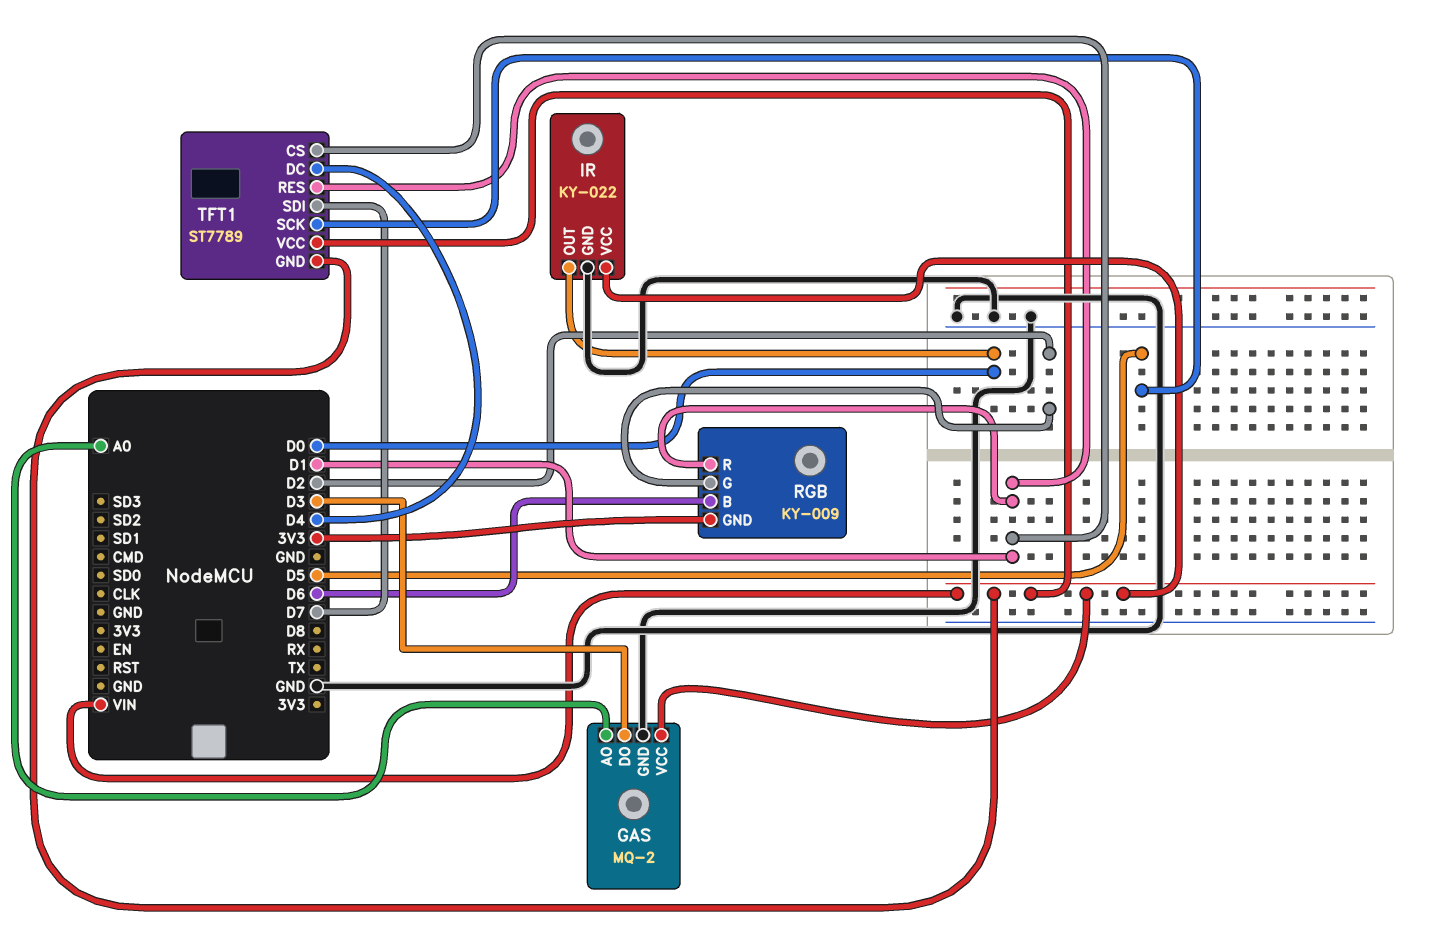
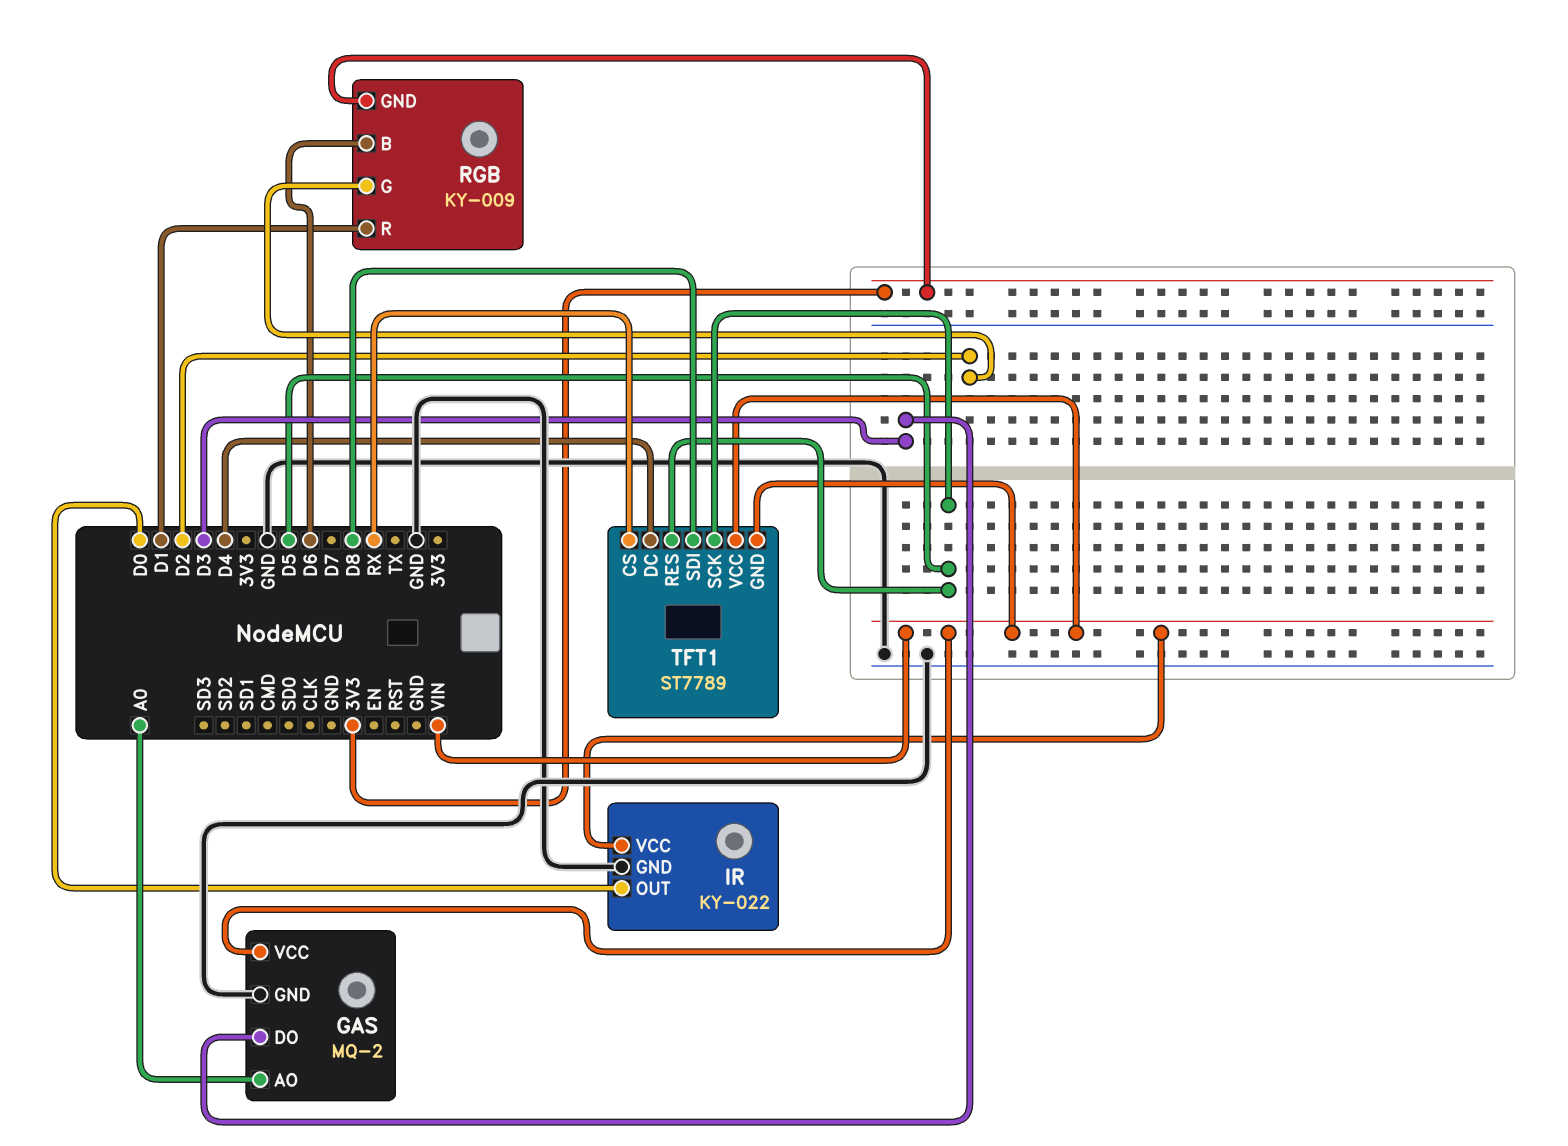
TFT1 pin CS: D1 -> RX
TFT1 pin RES: D1 -> D5
TFT1 pin SDI: D7 -> D8

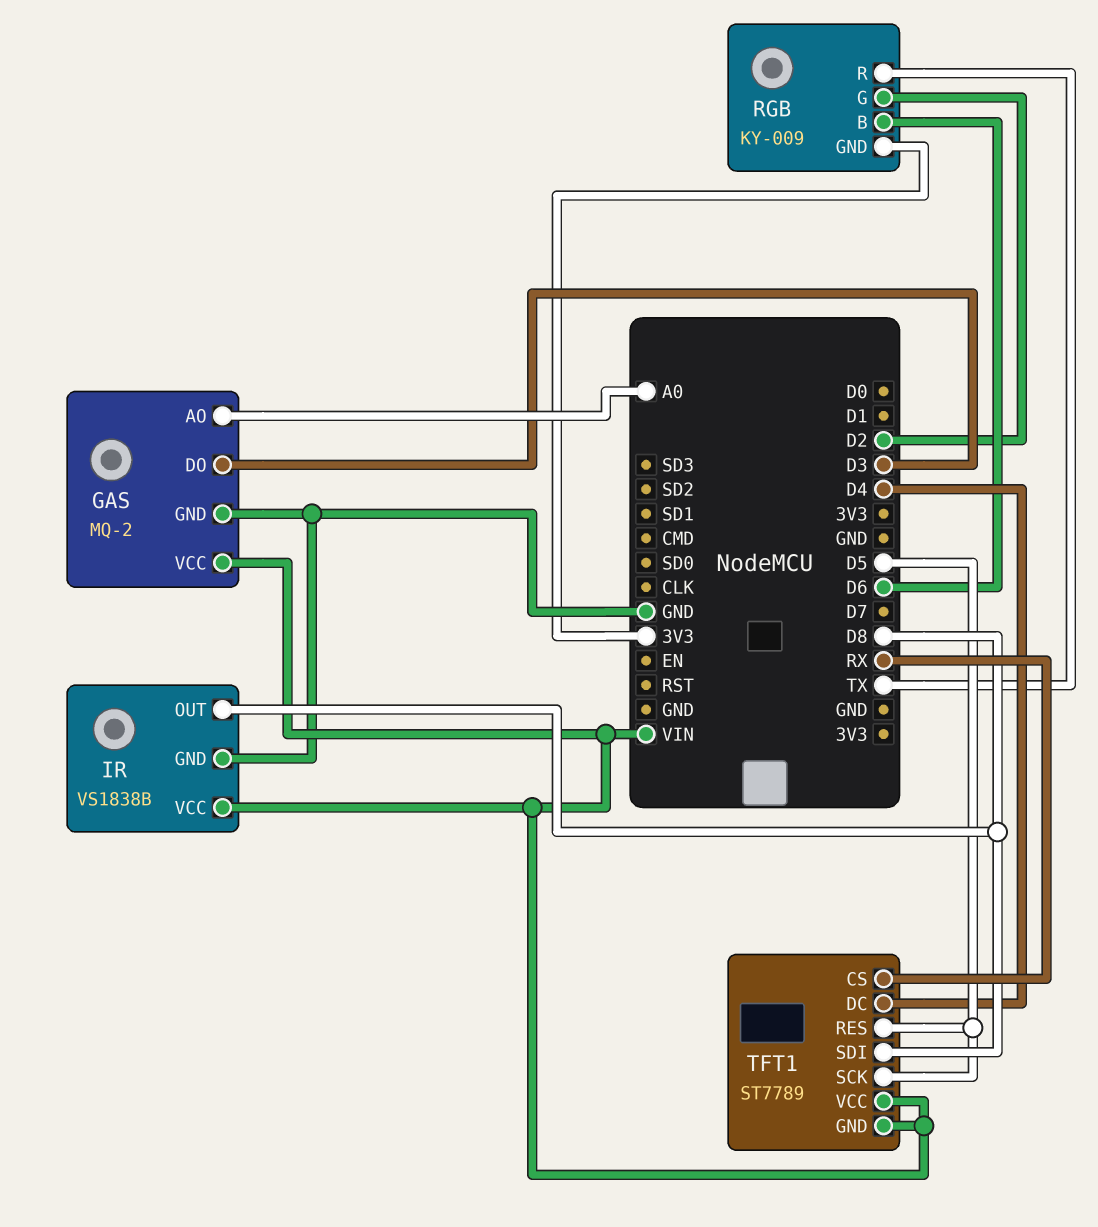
IR: KY-022 -> VS1838B
IR pin OUT: D0 -> D8
RGB pin R: D1 -> TX

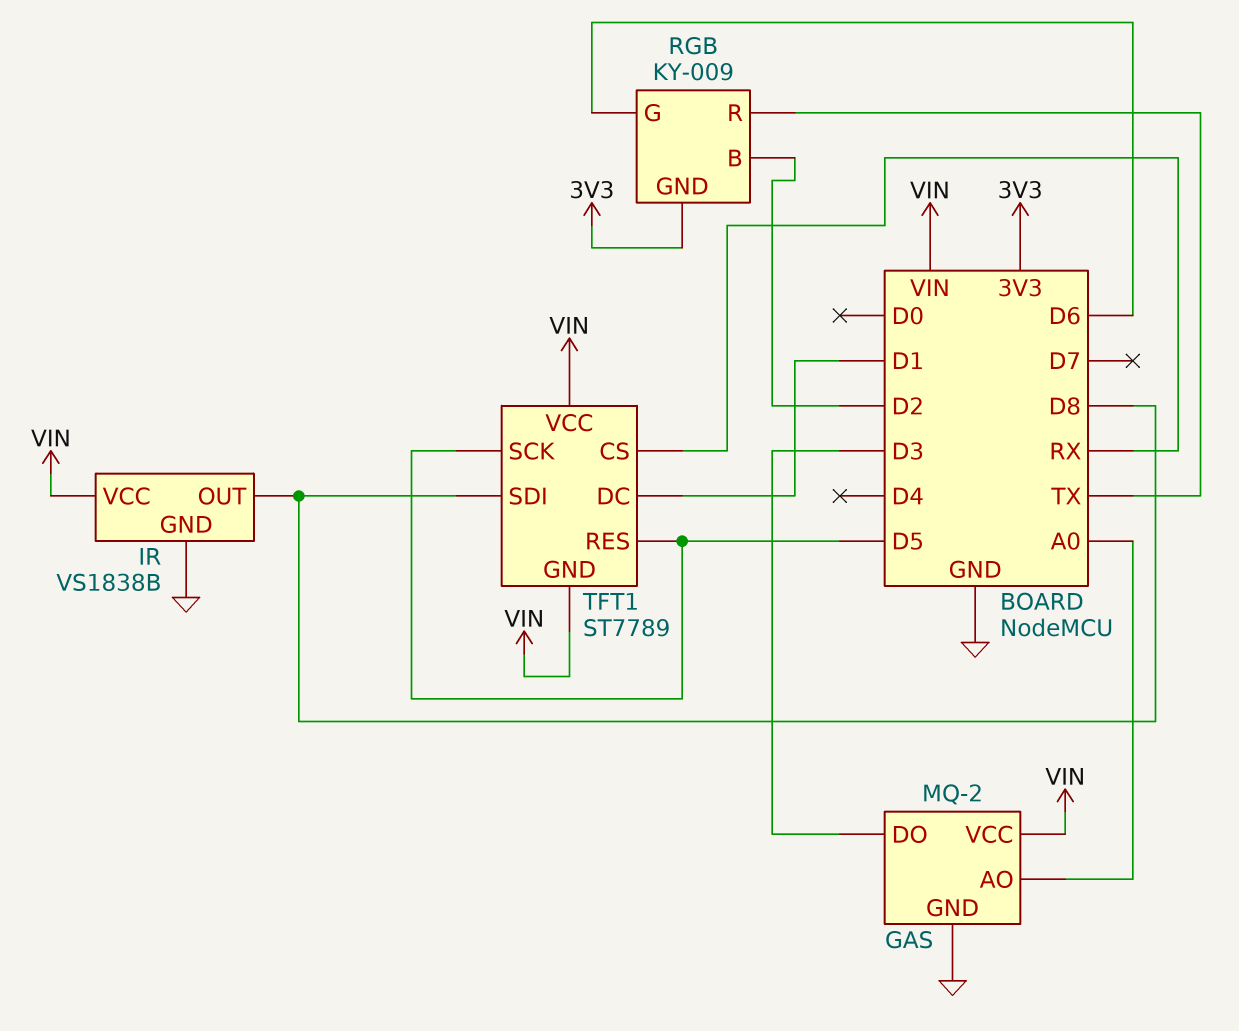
RGB pin B: D6 -> D2
RGB pin G: D2 -> D6
TFT1 pin DC: D4 -> D1

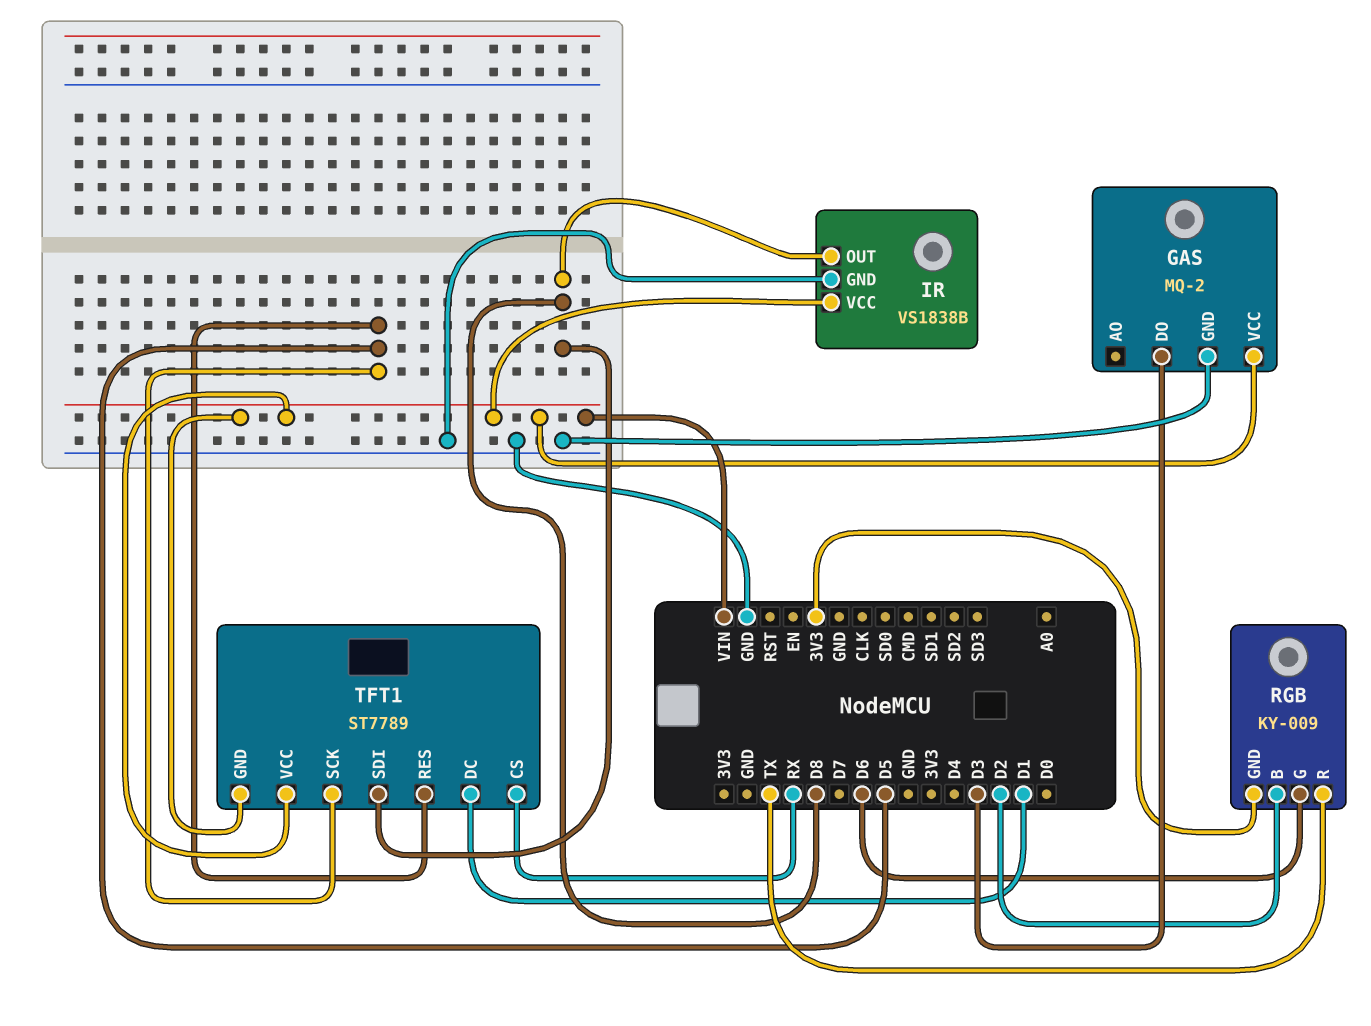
GAS pin AO: A0 -> none

